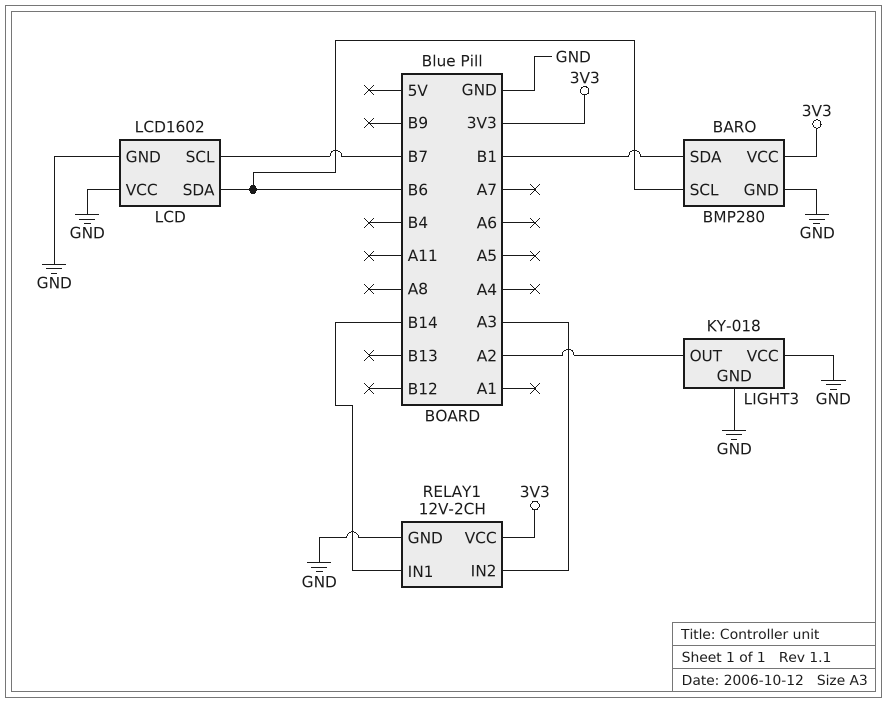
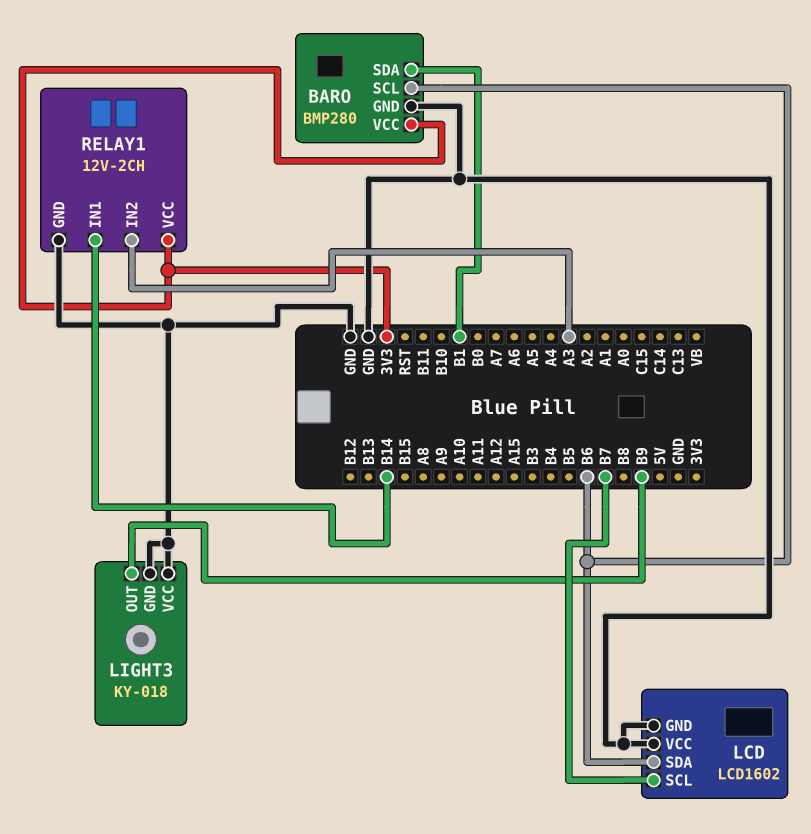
LIGHT3 pin OUT: A2 -> B9

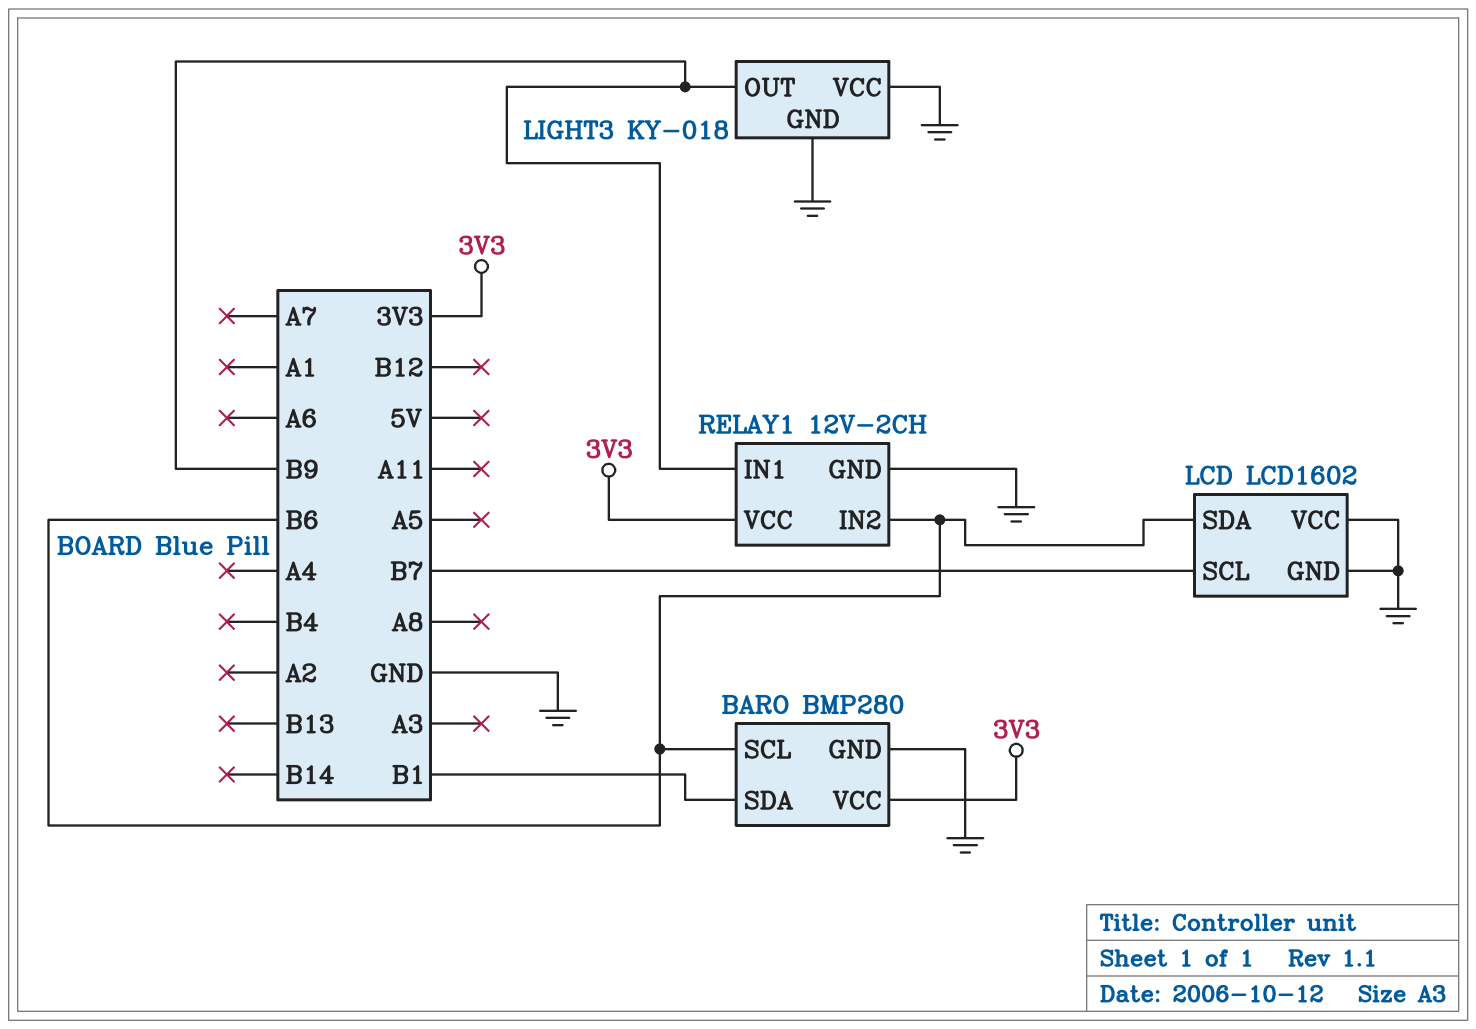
RELAY1 pin IN1: B14 -> B9
RELAY1 pin IN2: A3 -> B6

